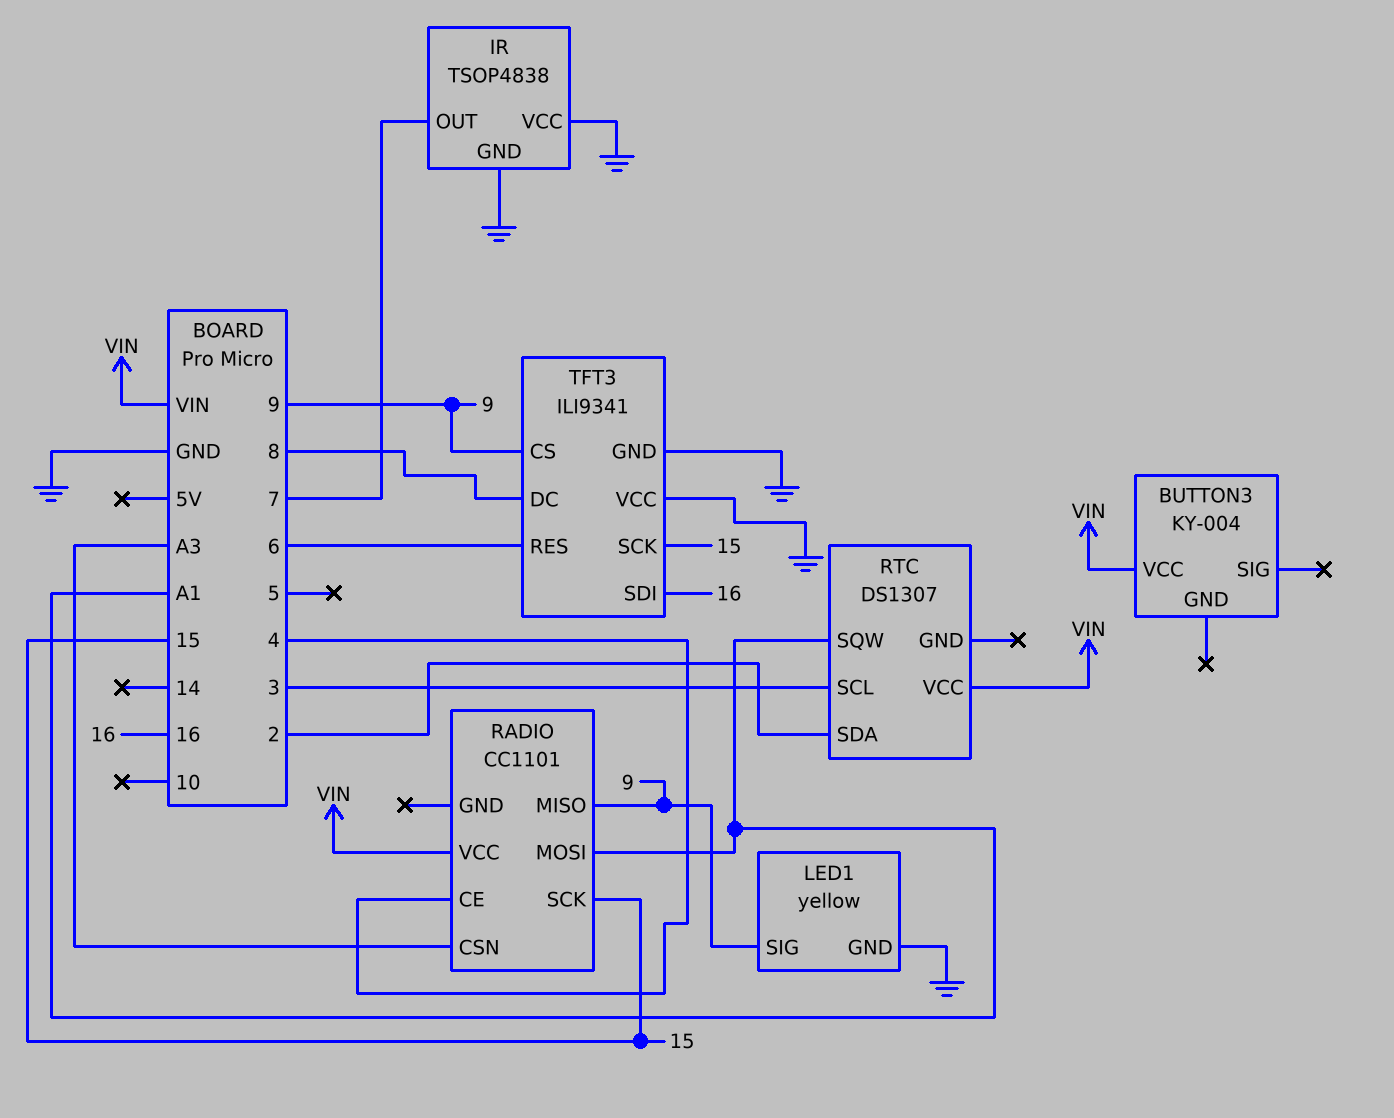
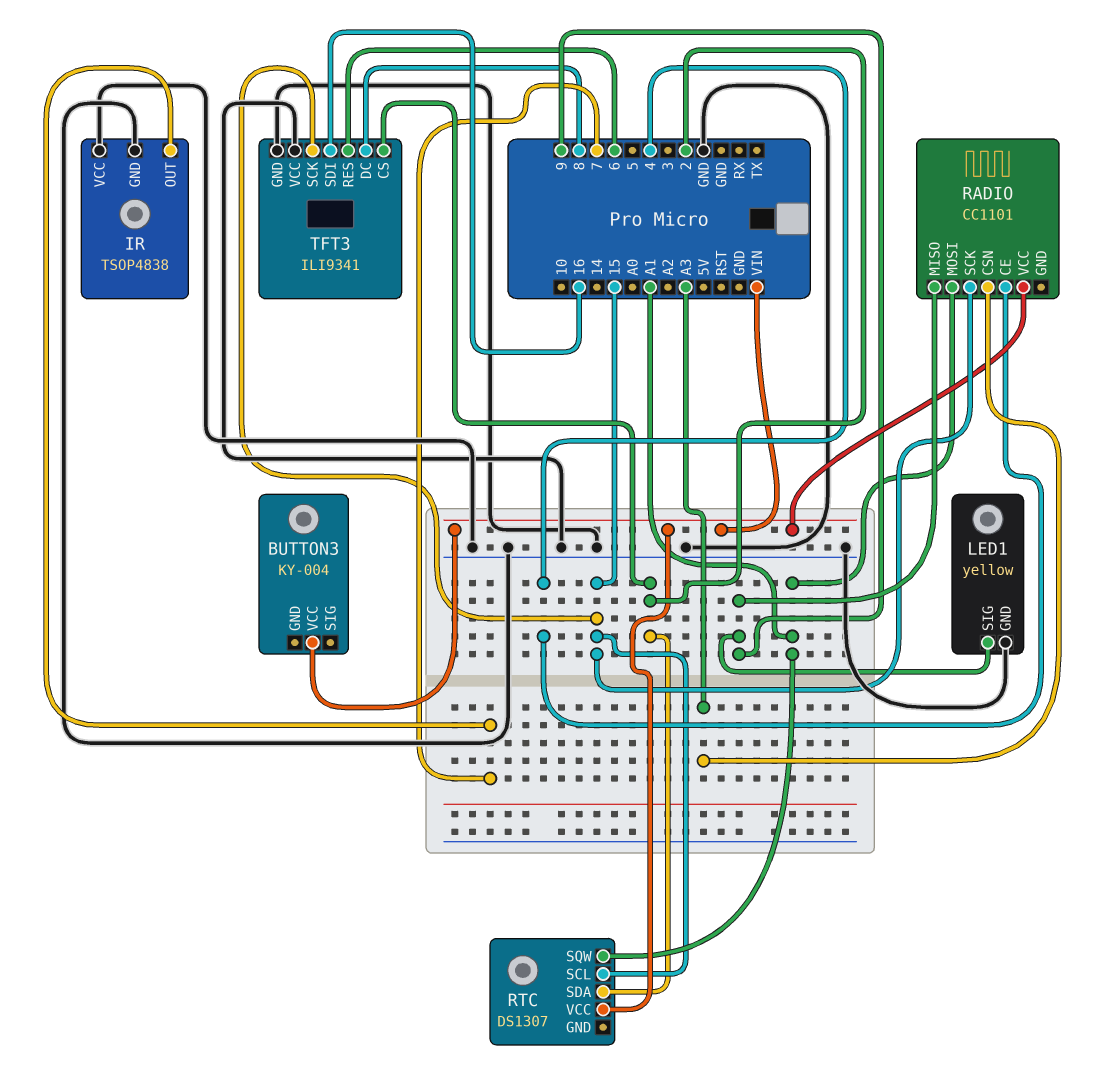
RTC pin SCL: 3 -> 15
TFT3 pin CS: 9 -> 2

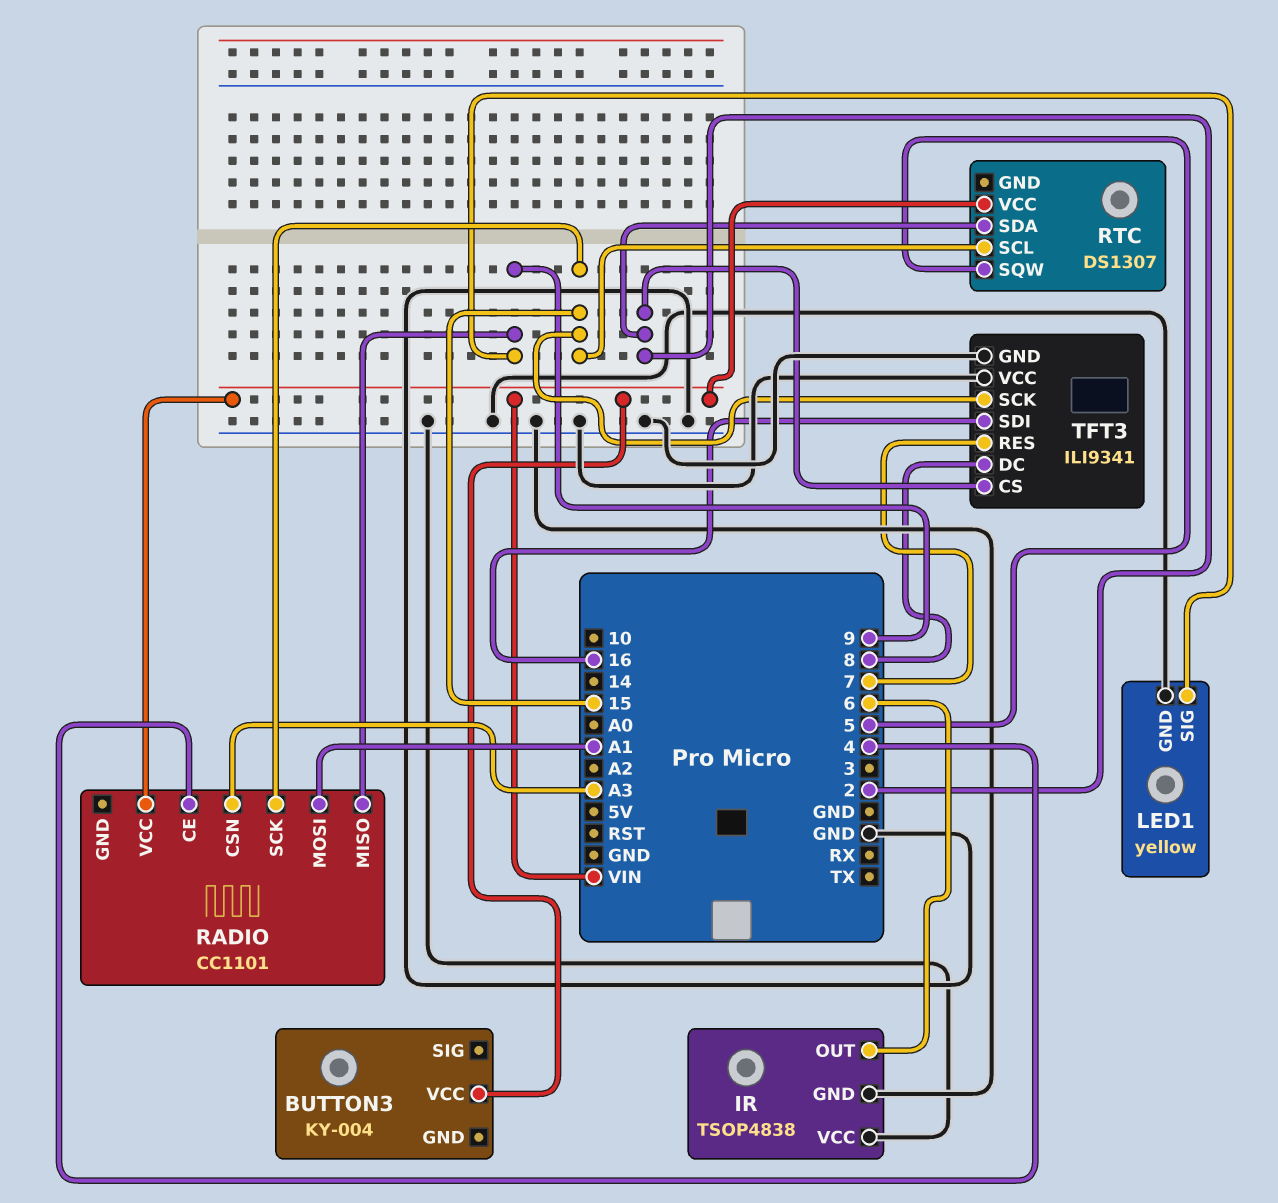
IR pin OUT: 7 -> 6
RTC pin SQW: A1 -> 5
TFT3 pin RES: 6 -> 7

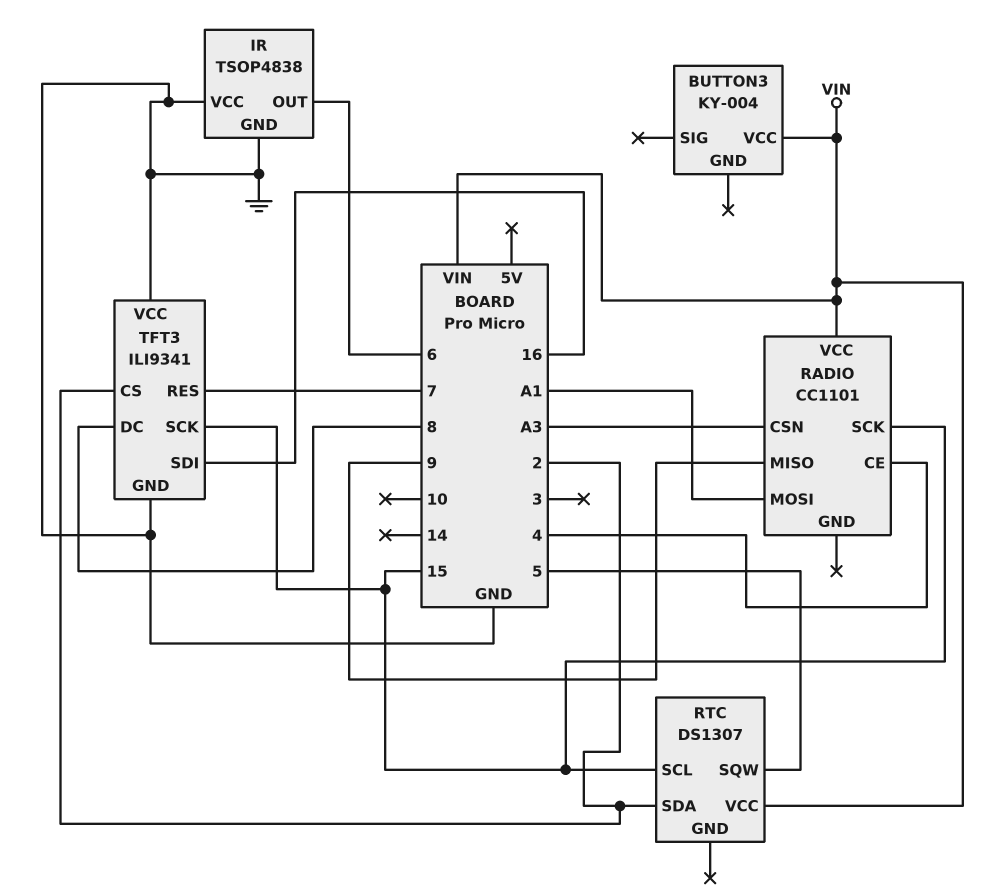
LED1: yellow -> none
LED1 pin GND: GND -> none
LED1 pin SIG: 9 -> none

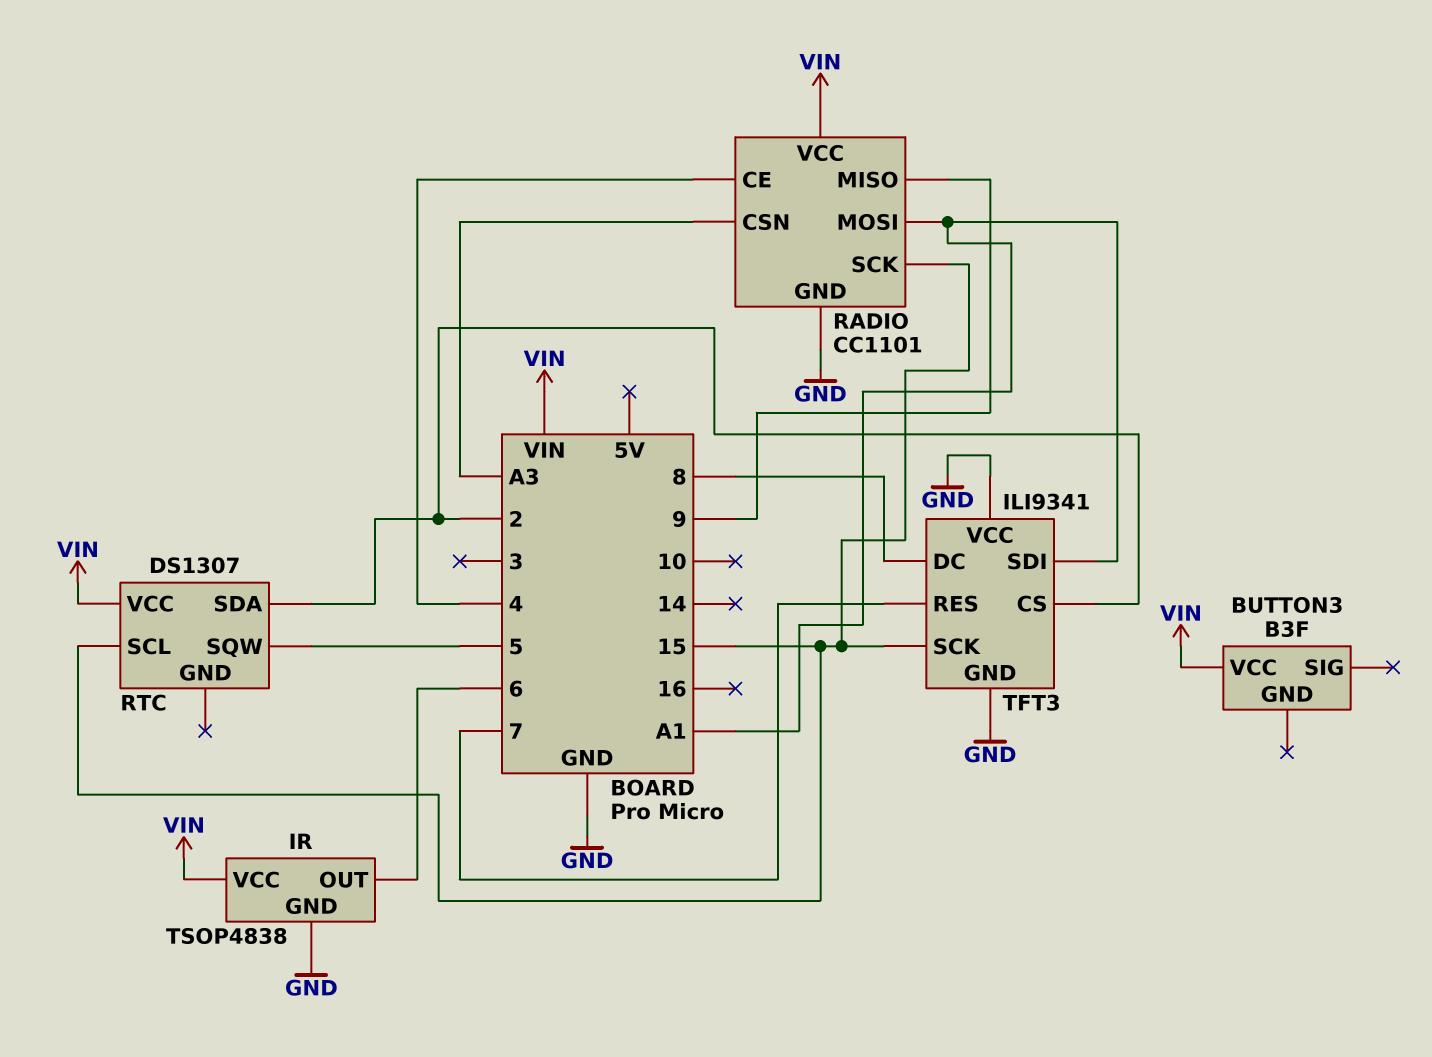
BUTTON3: KY-004 -> B3F
IR pin VCC: GND -> VIN
RADIO pin GND: none -> GND
TFT3 pin SDI: 16 -> A1

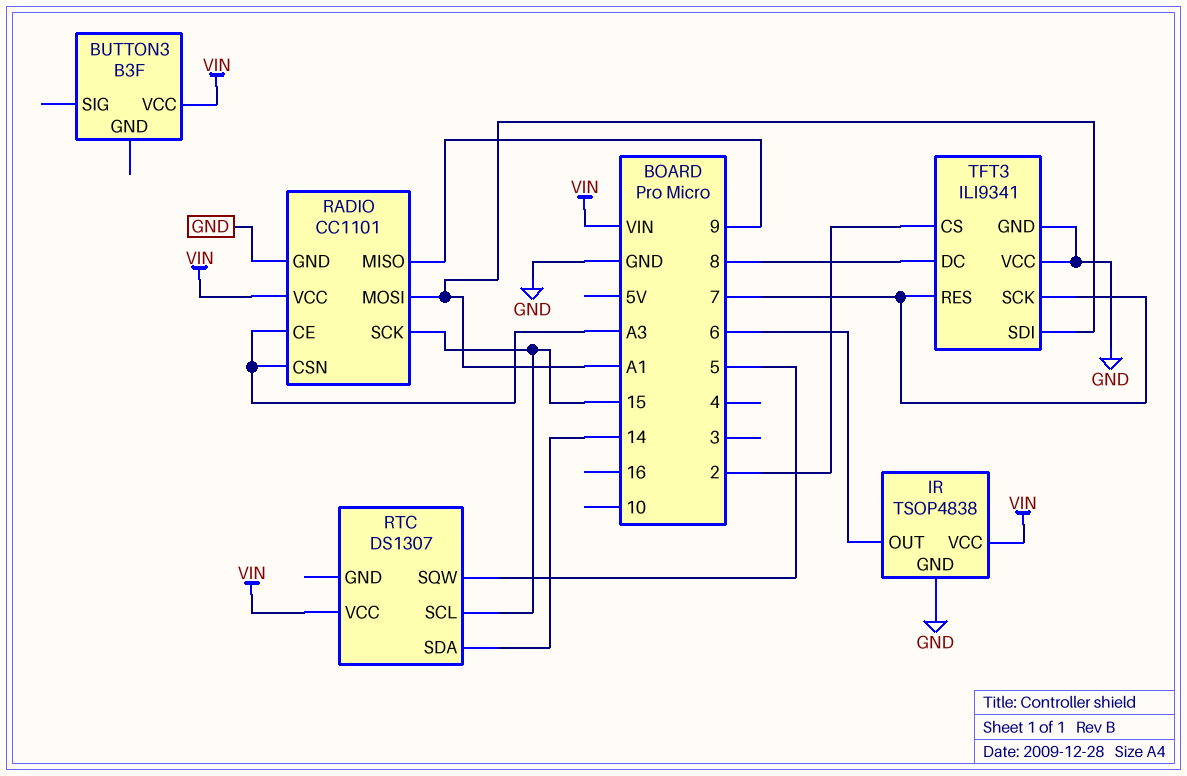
RADIO pin CE: 4 -> A3
RTC pin SDA: 2 -> 14
TFT3 pin SCK: 15 -> 7

